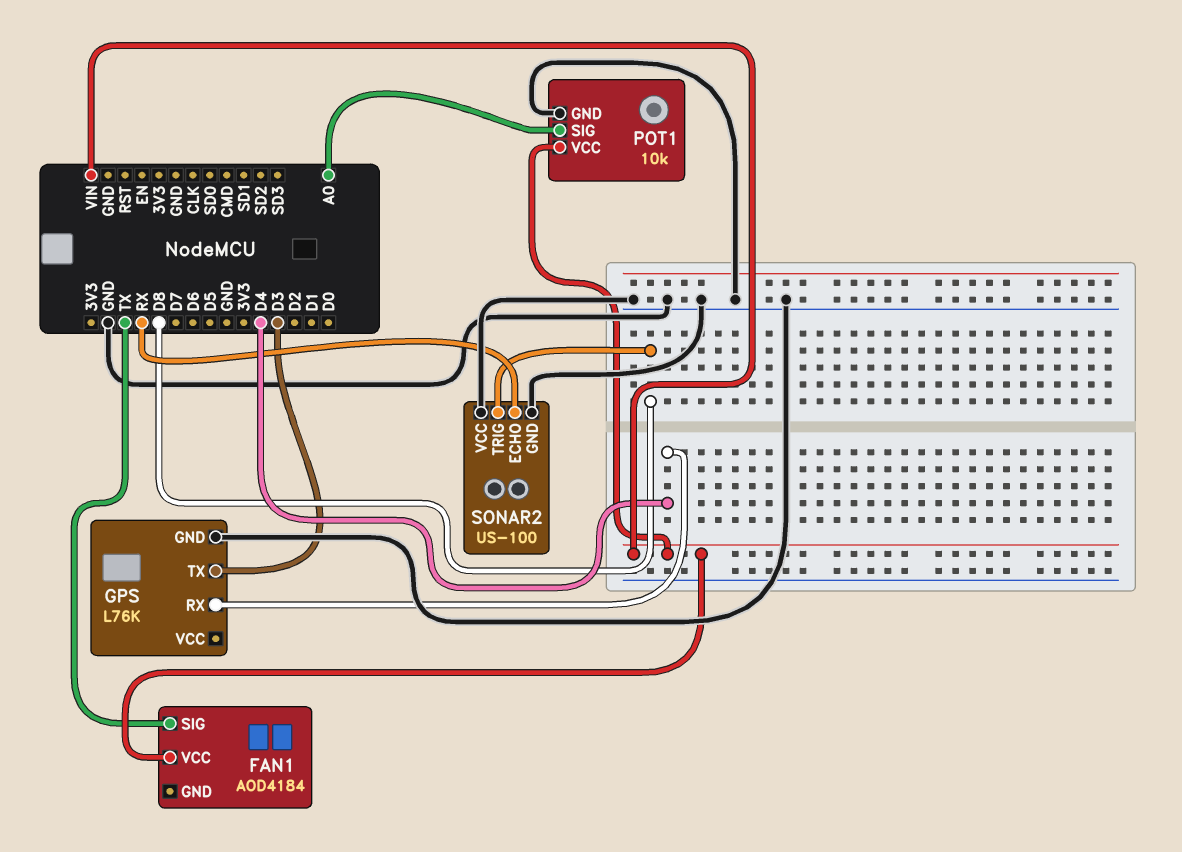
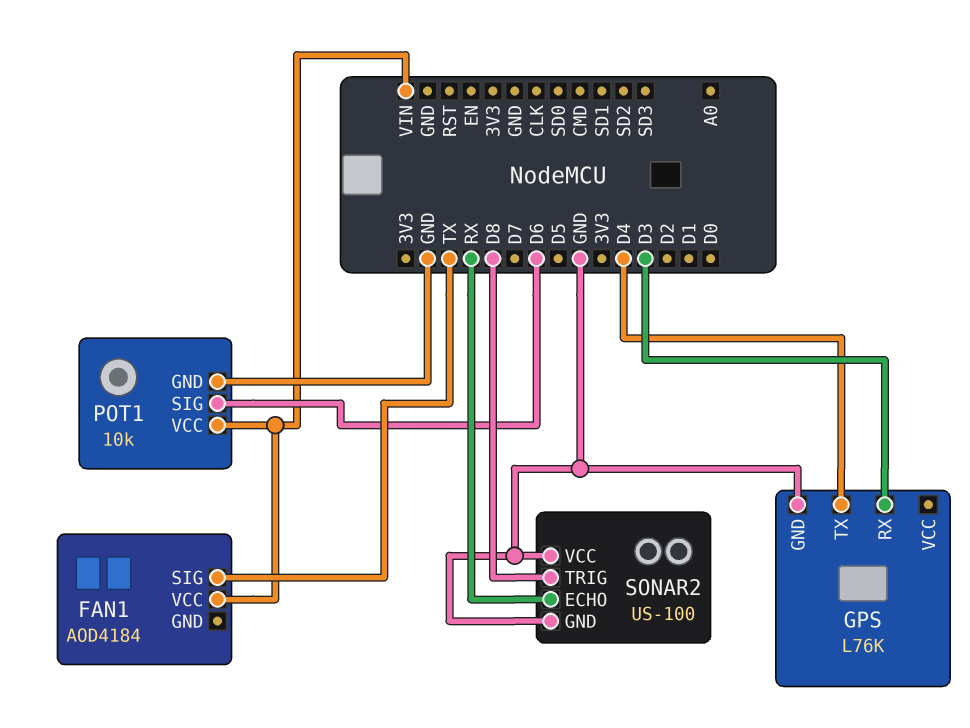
GPS pin RX: D4 -> D3
GPS pin TX: D3 -> D4
POT1 pin SIG: A0 -> D6

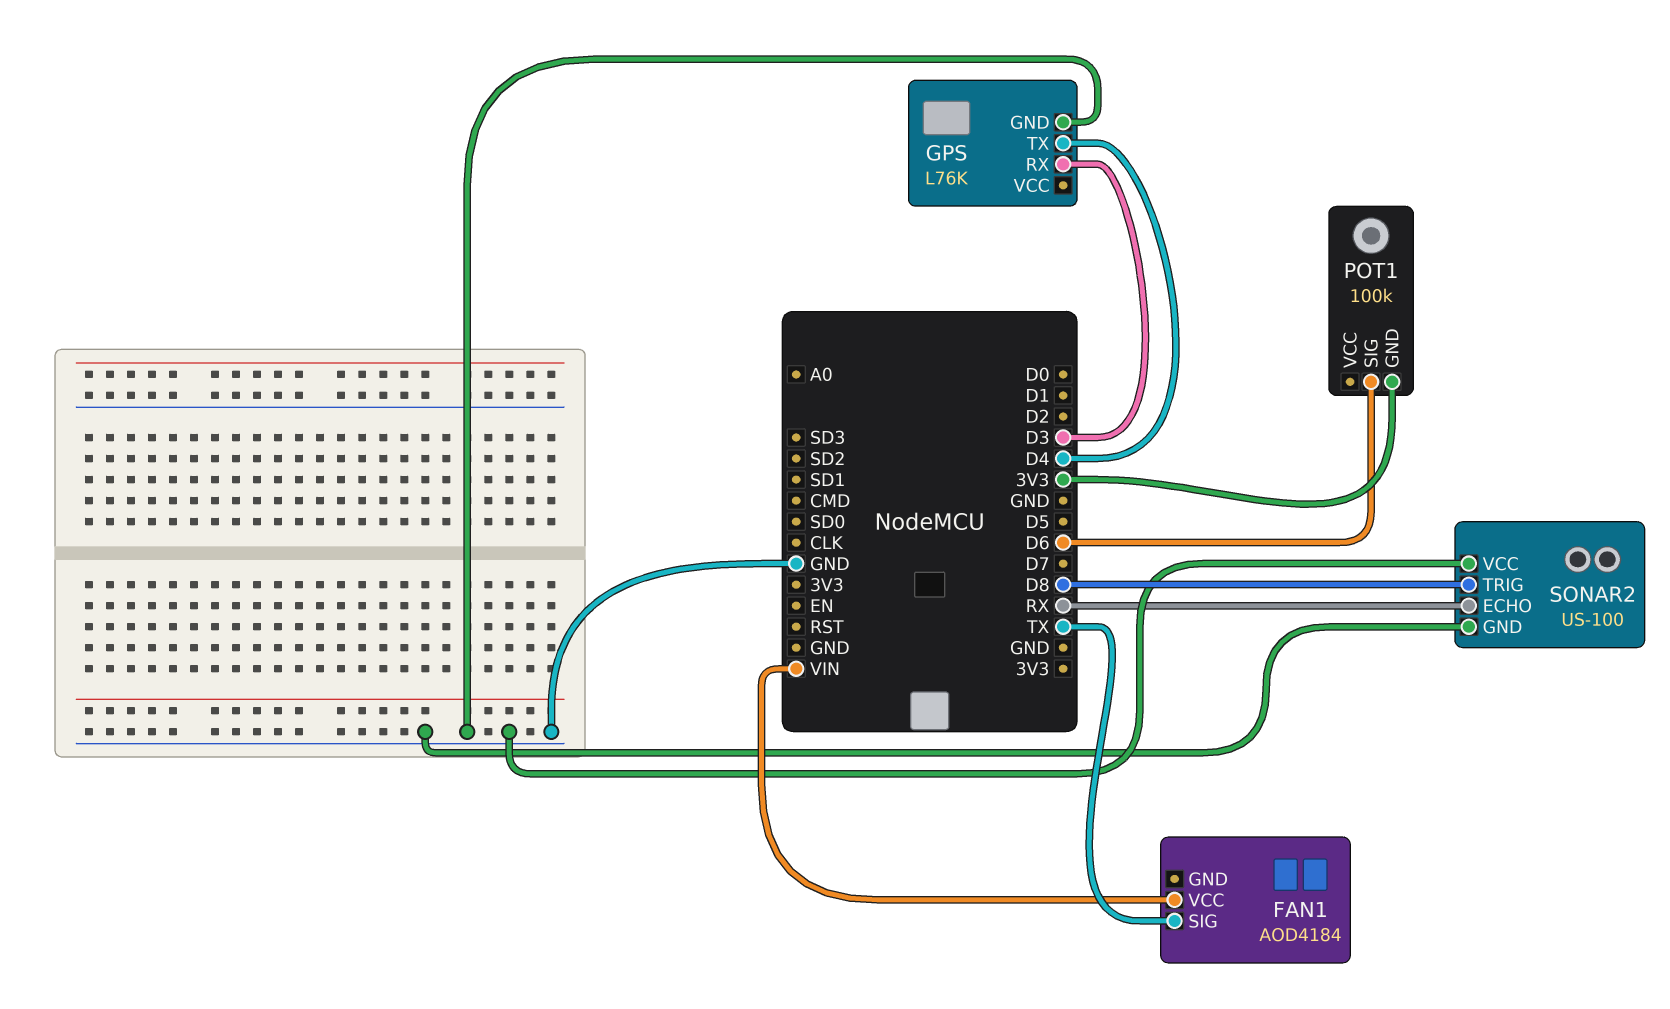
POT1: 10k -> 100k
POT1 pin GND: GND -> 3V3
POT1 pin VCC: VIN -> none

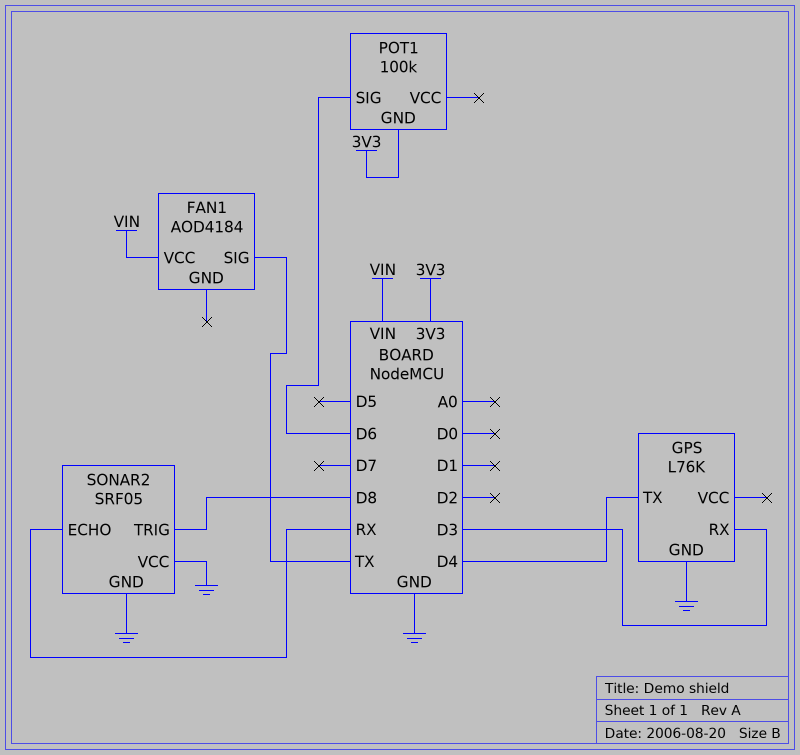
SONAR2: US-100 -> SRF05

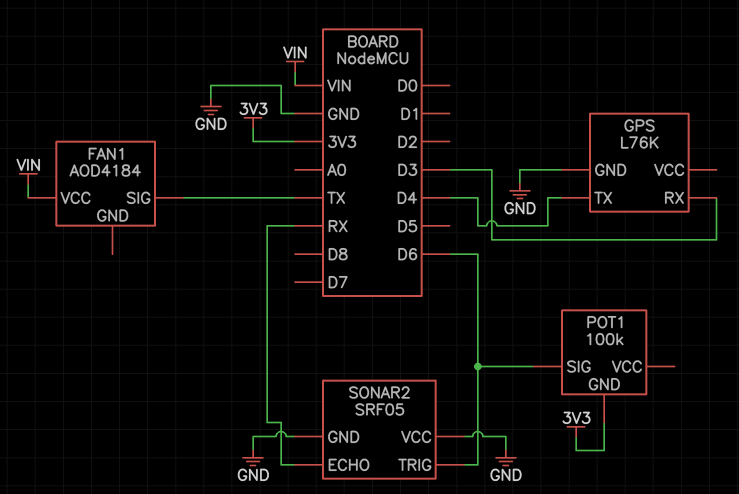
SONAR2 pin TRIG: D8 -> D6

